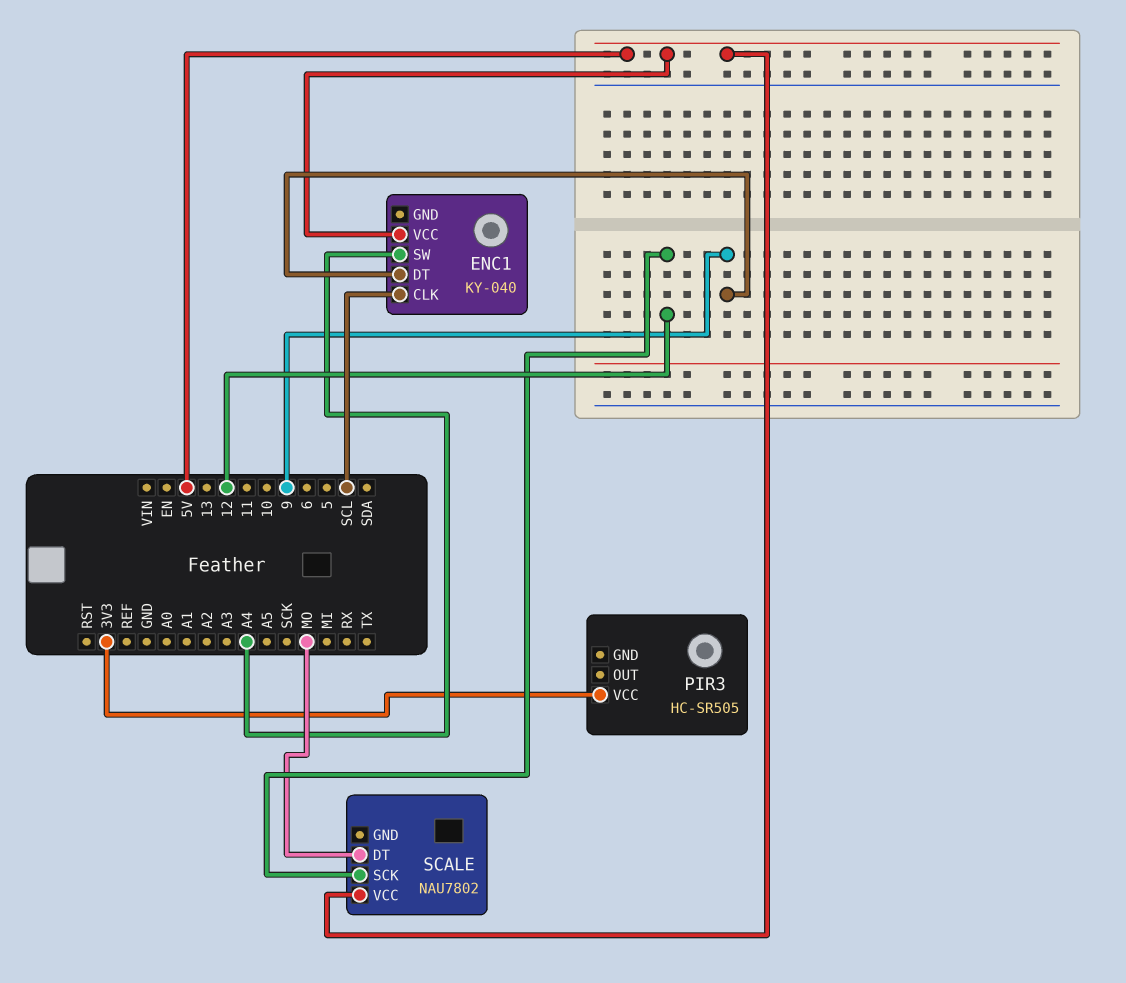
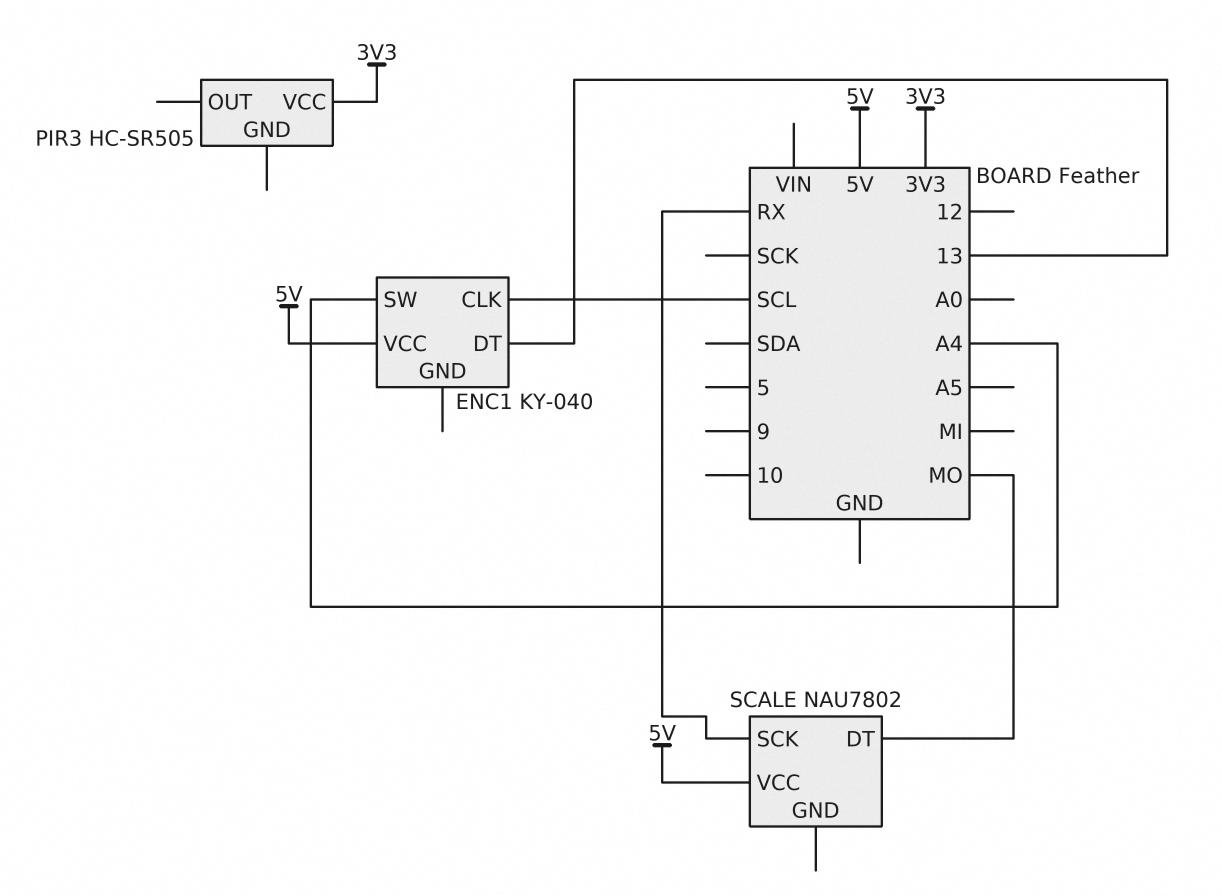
ENC1 pin DT: 9 -> 13
SCALE pin SCK: 12 -> RX

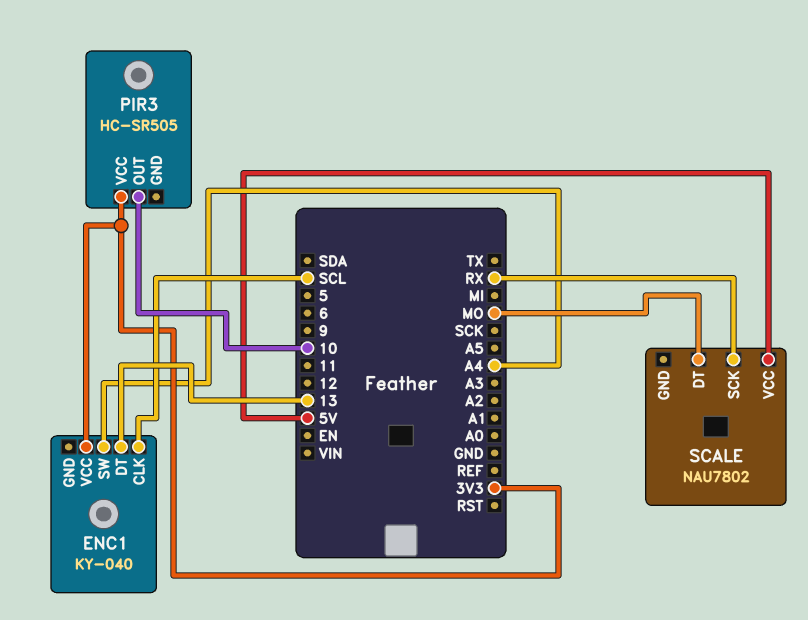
ENC1 pin VCC: 5V -> 3V3
PIR3 pin OUT: none -> 10

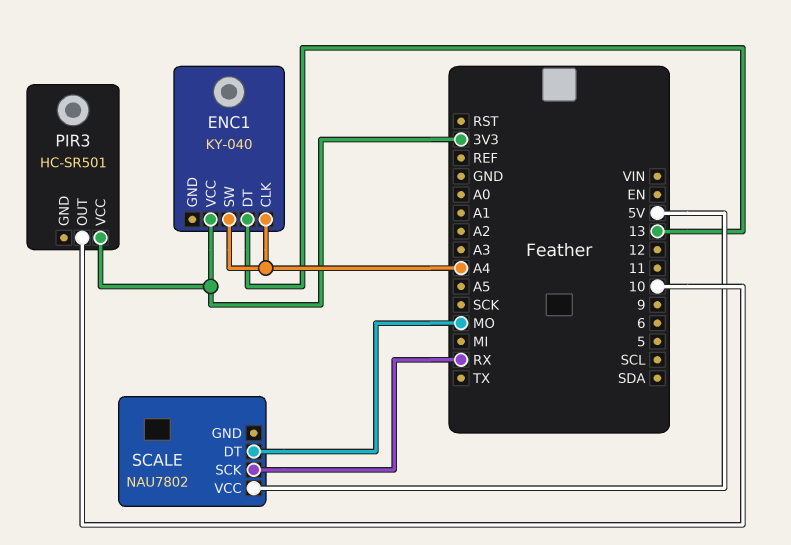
ENC1 pin CLK: SCL -> A4
PIR3: HC-SR505 -> HC-SR501

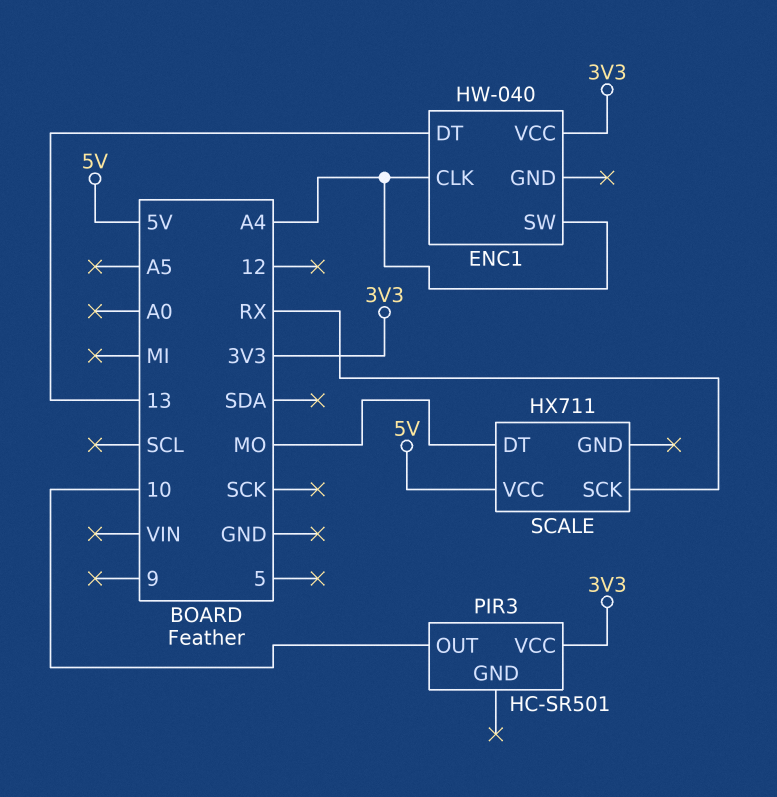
ENC1: KY-040 -> HW-040
SCALE: NAU7802 -> HX711

